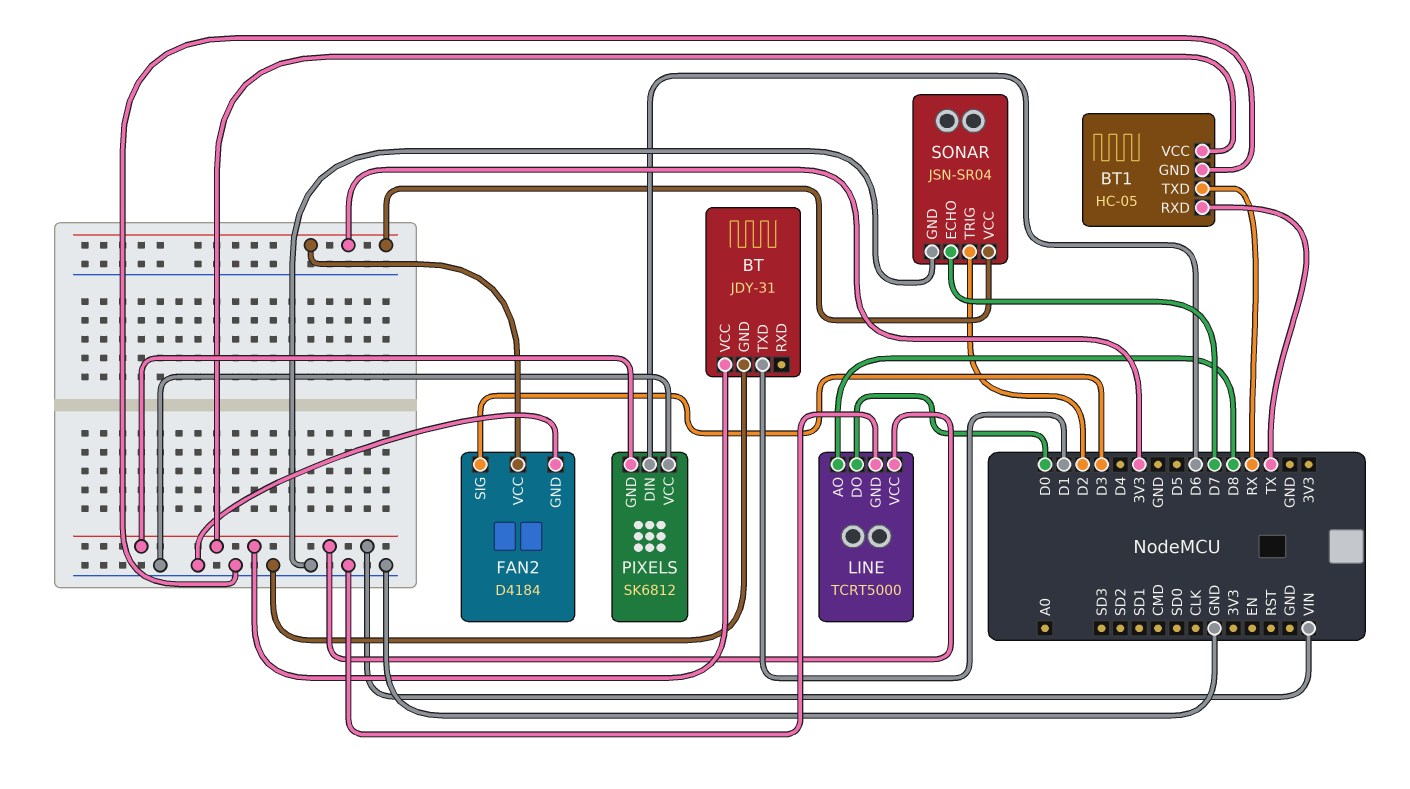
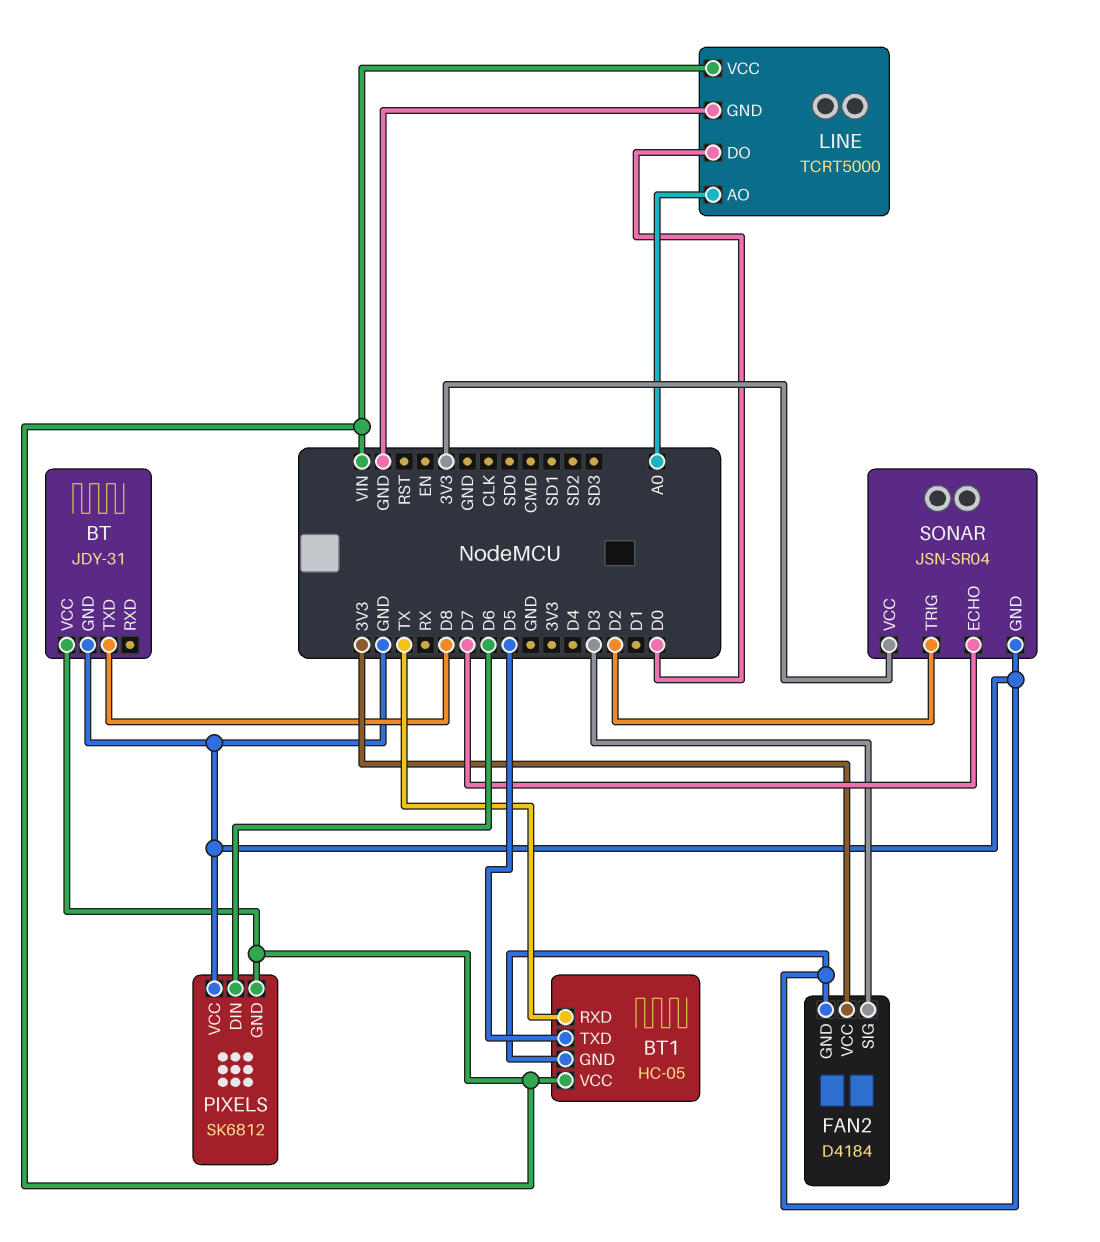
BT pin TXD: D1 -> D8
BT1 pin TXD: RX -> D5
LINE pin AO: D8 -> A0

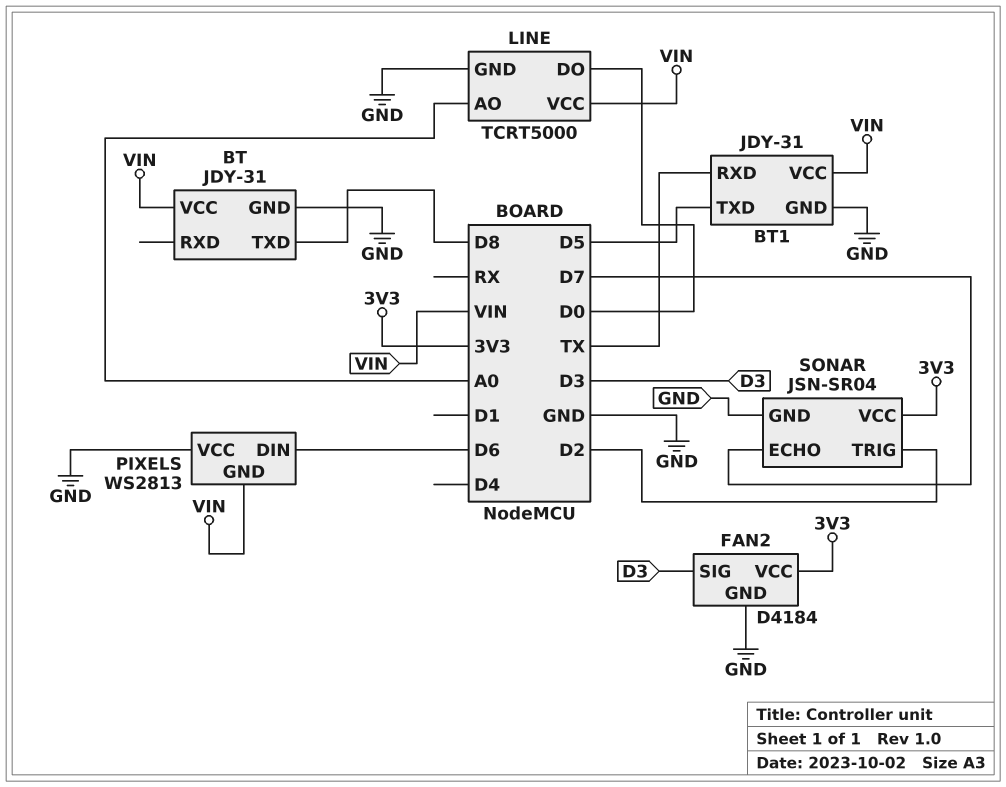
BT1: HC-05 -> JDY-31
PIXELS: SK6812 -> WS2813

